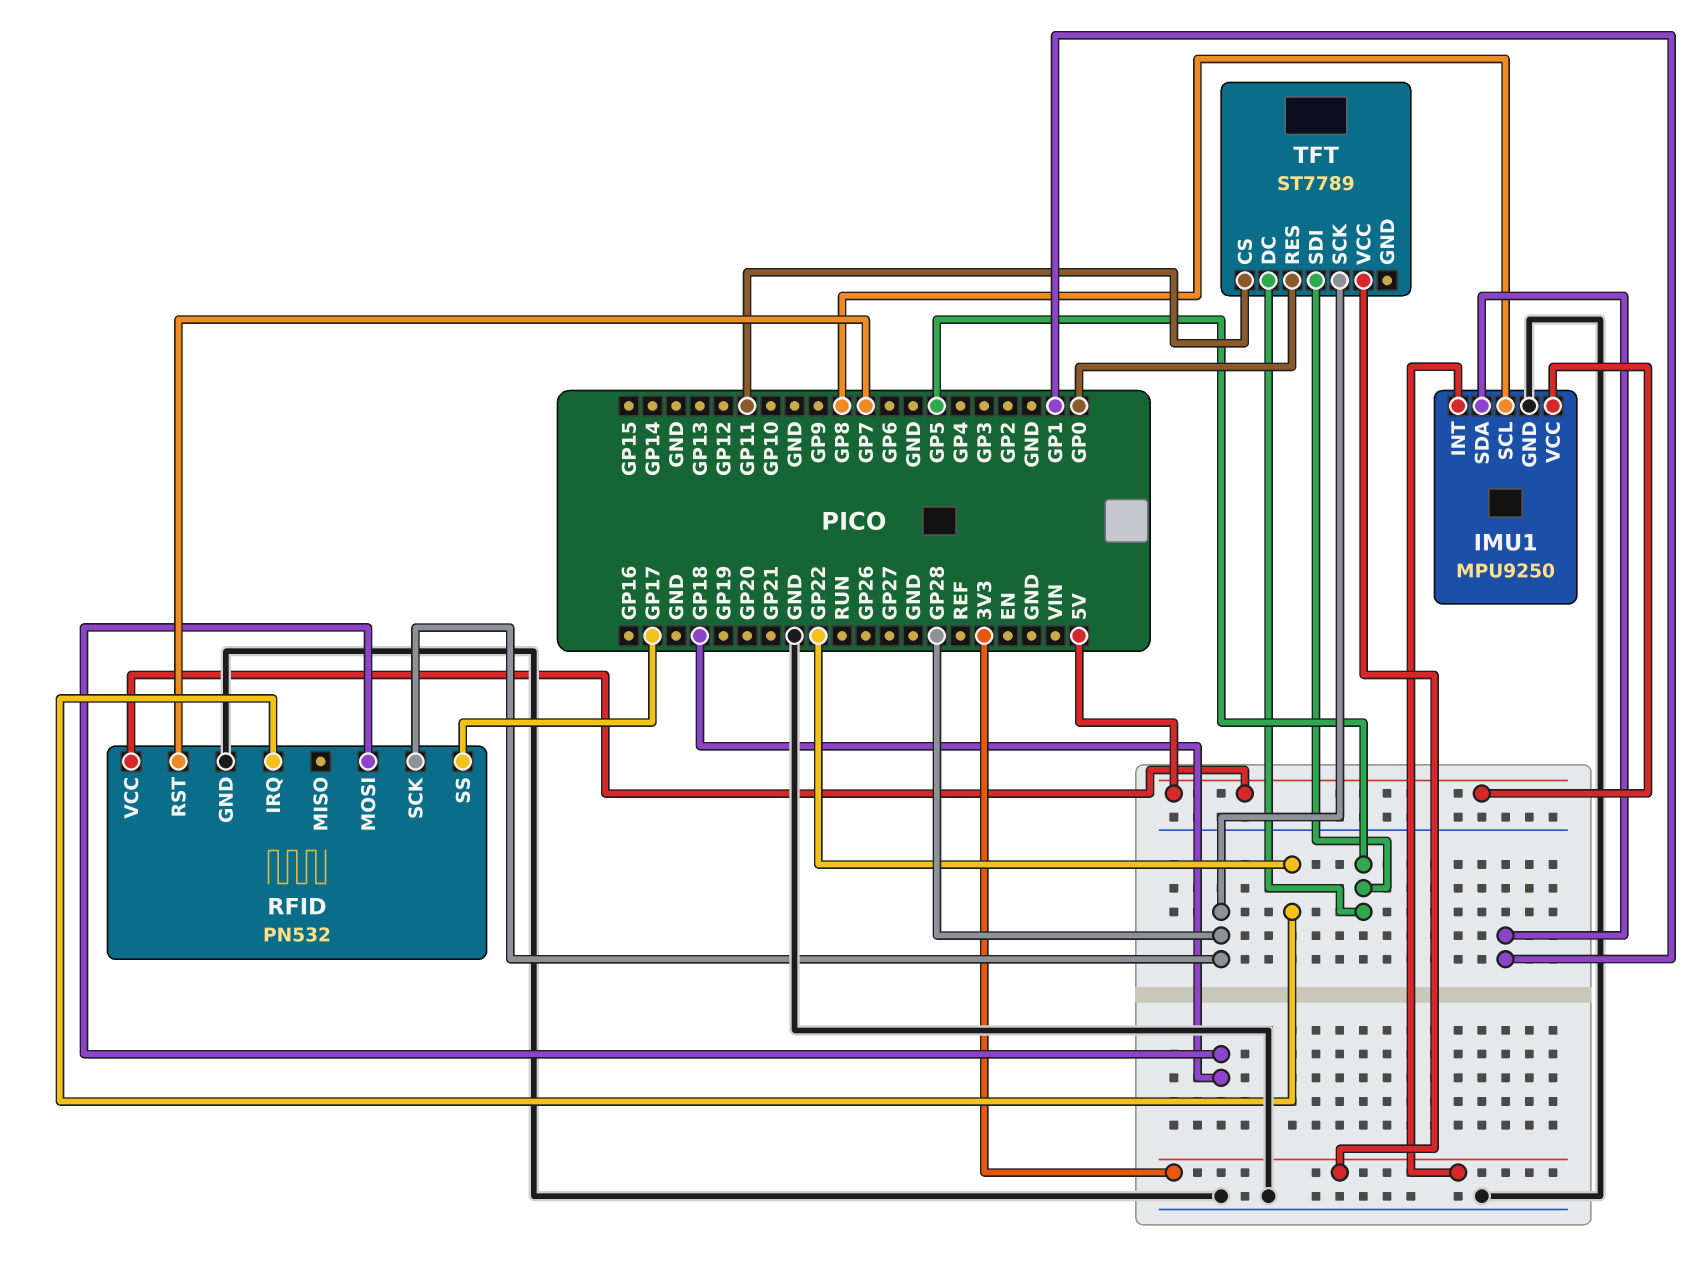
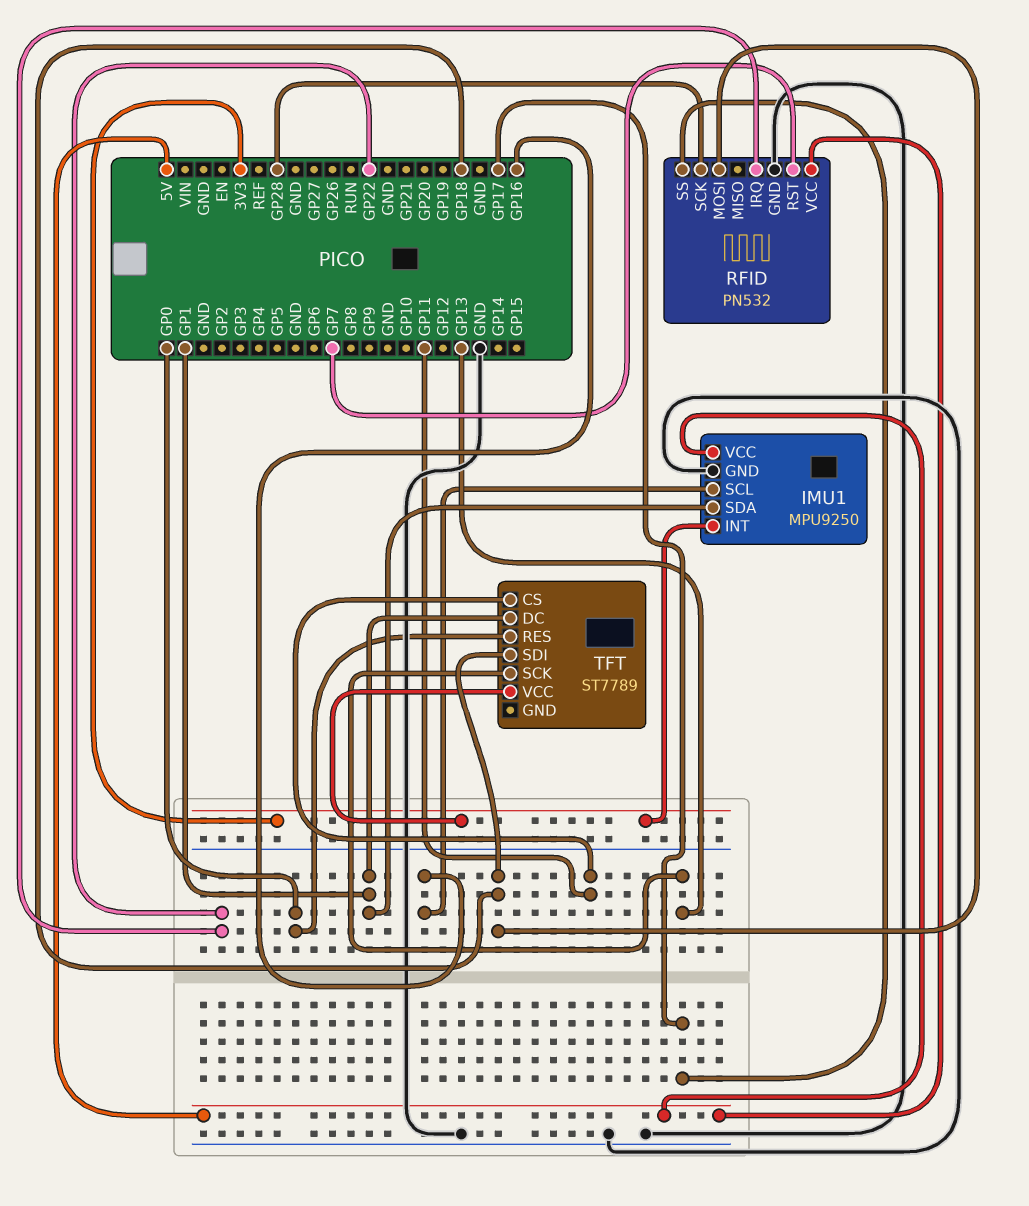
IMU1 pin SCL: GP8 -> GP16
TFT pin DC: GP5 -> GP1
TFT pin SCK: GP28 -> GP13
TFT pin SDI: GP5 -> GP18

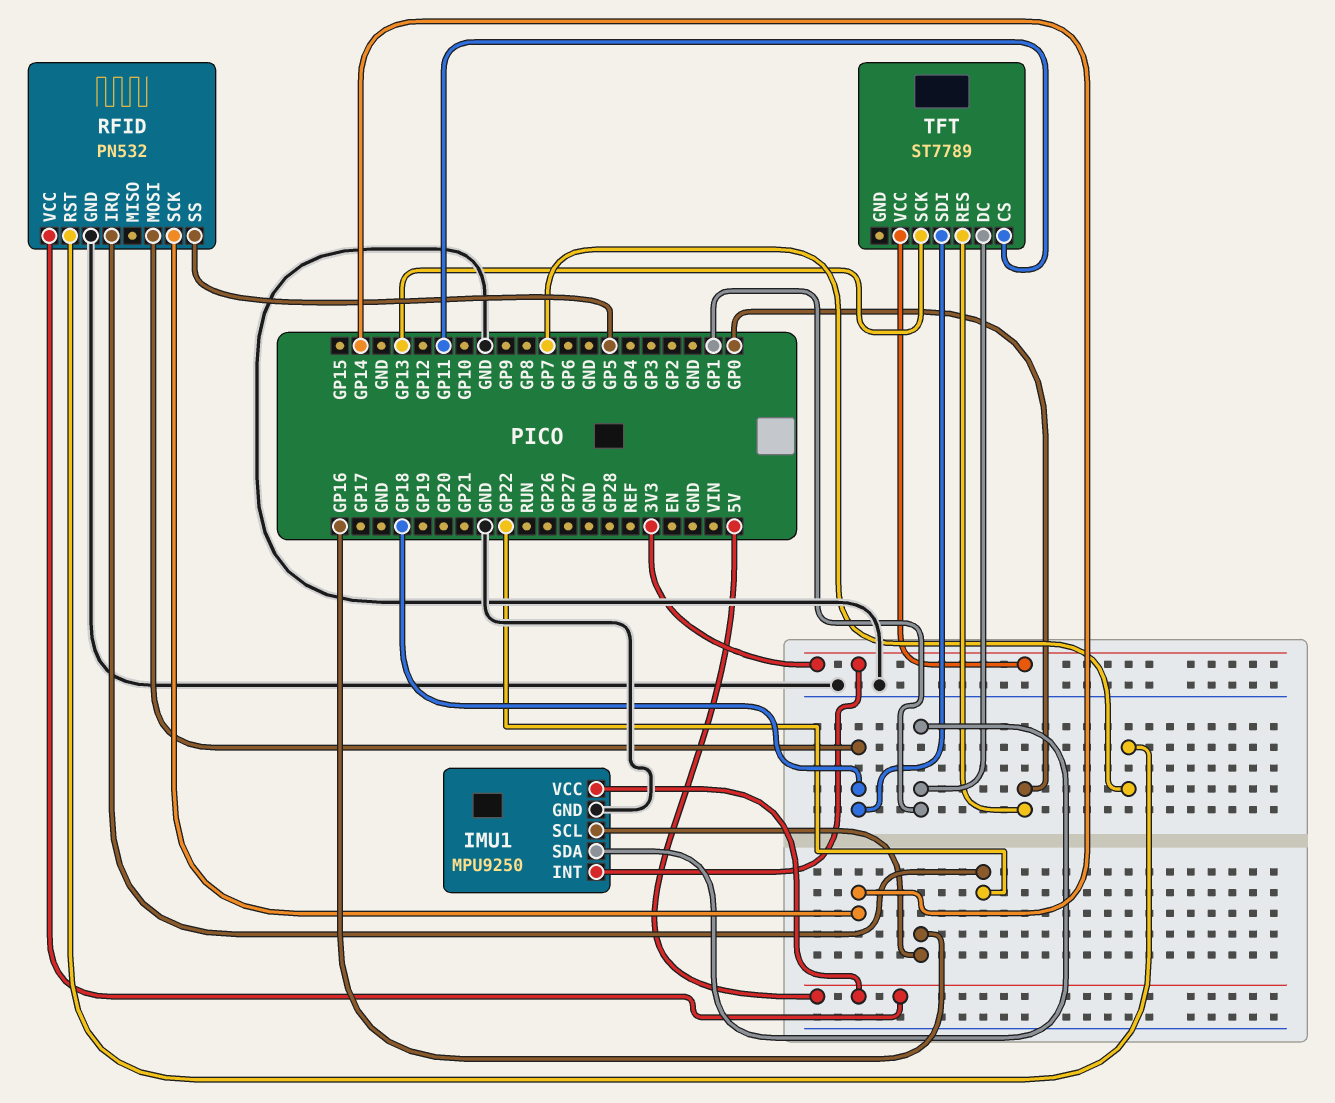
RFID pin SCK: GP28 -> GP14
RFID pin SS: GP17 -> GP5

